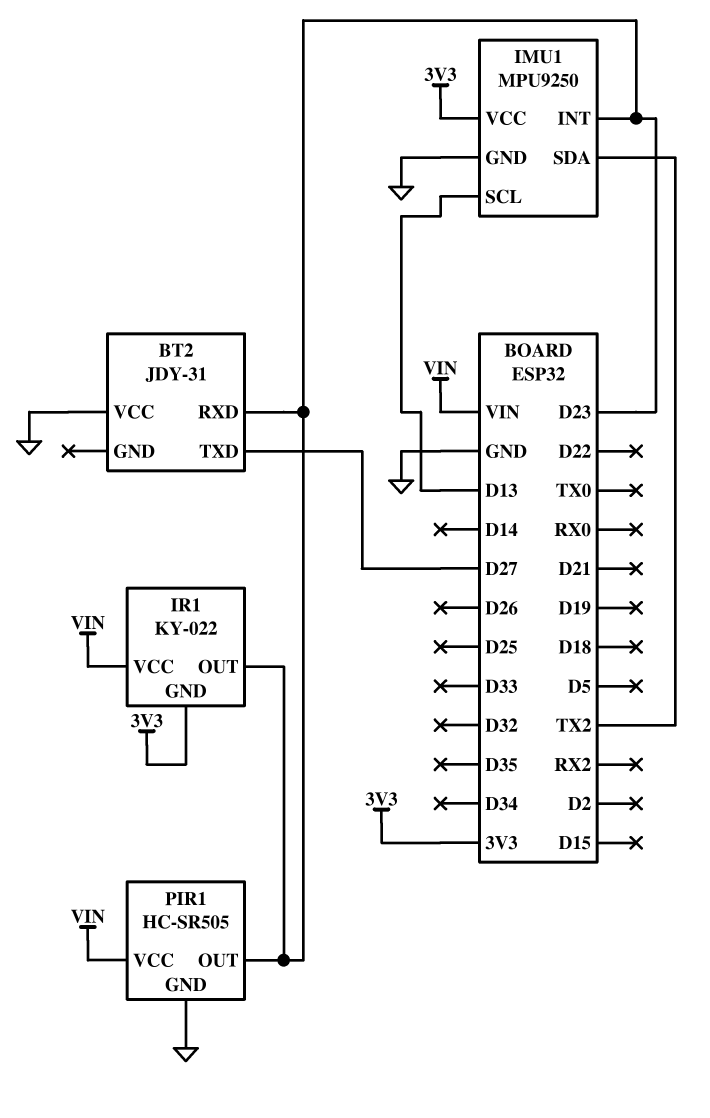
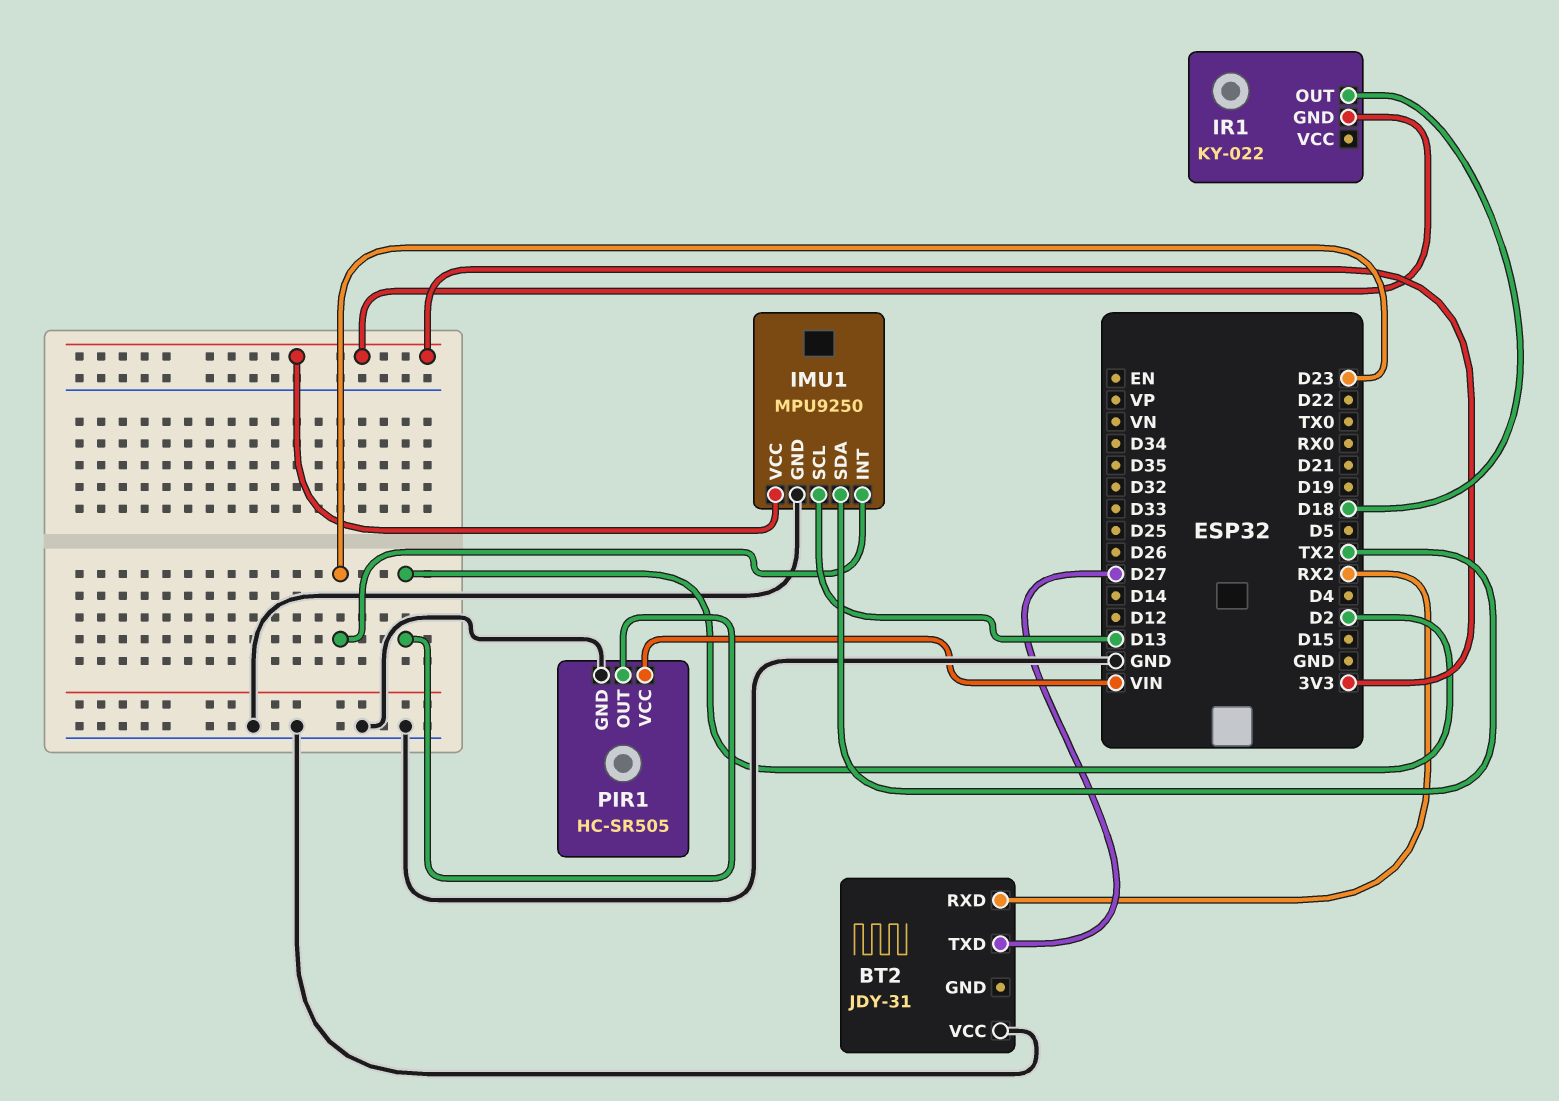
BT2 pin RXD: D23 -> RX2
IR1 pin OUT: D23 -> D18
IR1 pin VCC: VIN -> none
PIR1 pin OUT: D23 -> D2

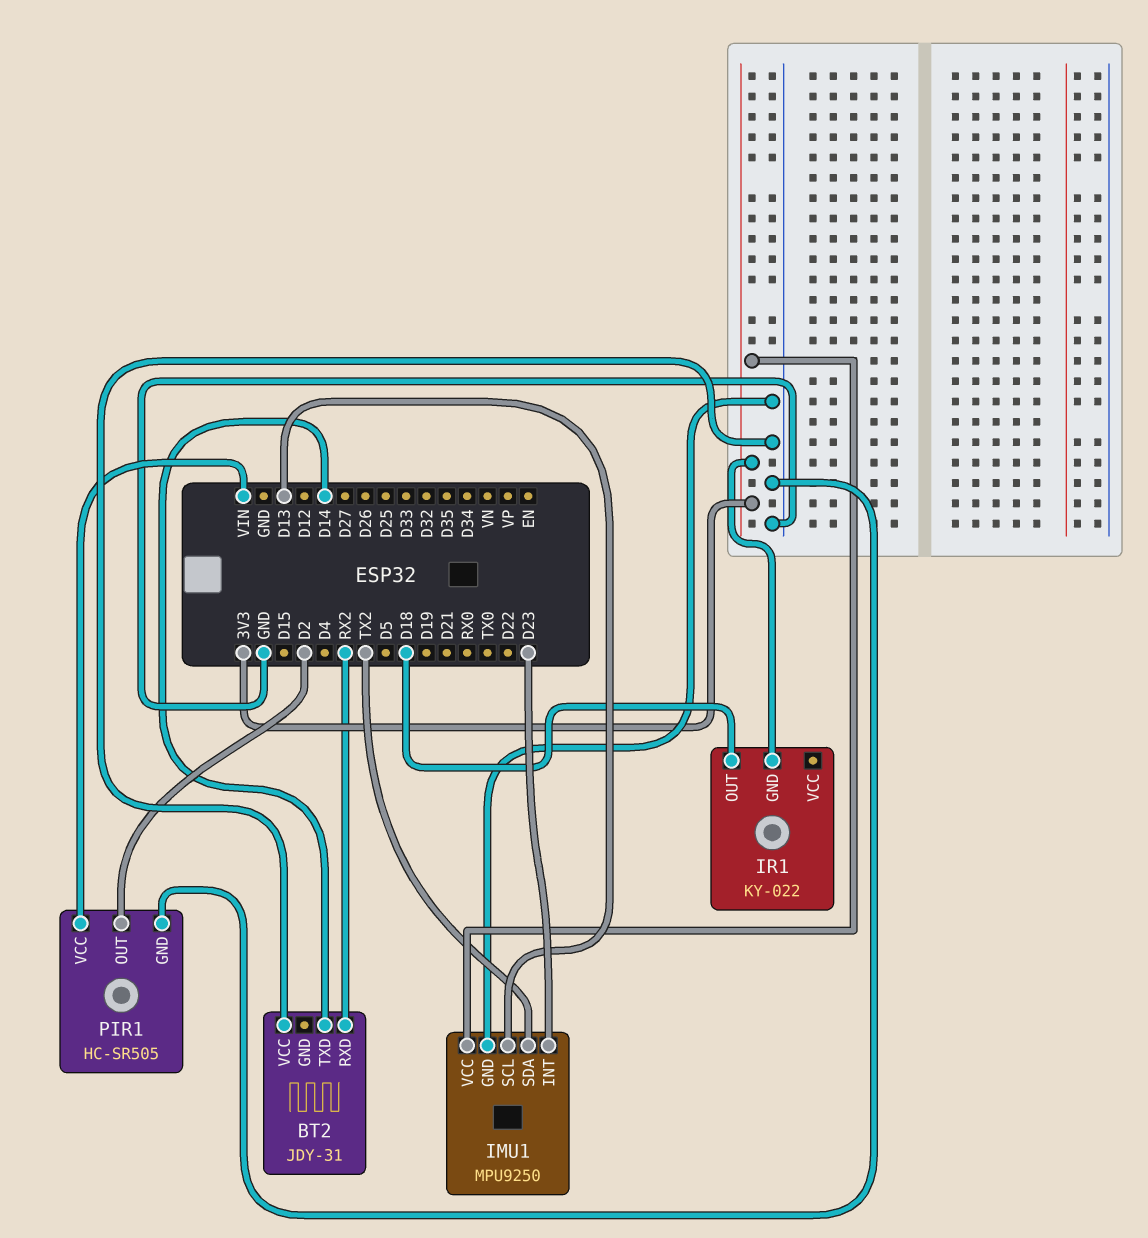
BT2 pin TXD: D27 -> D14

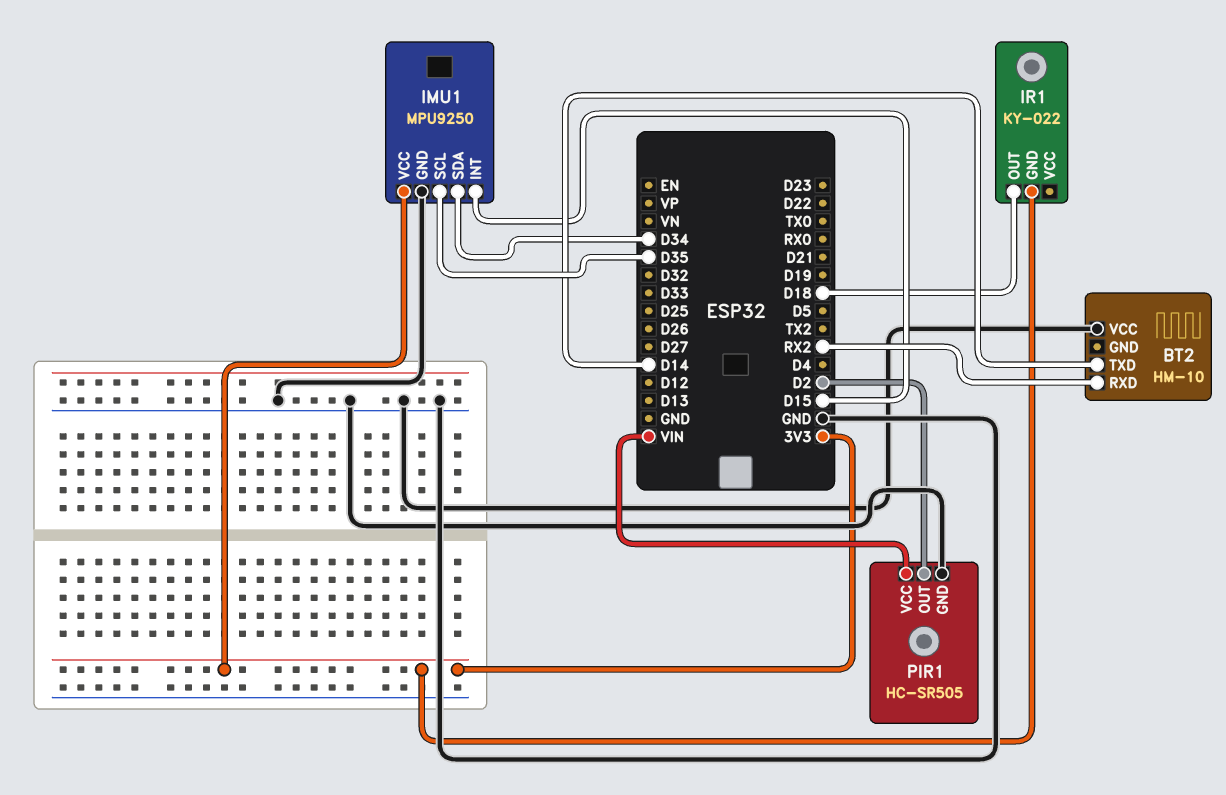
BT2: JDY-31 -> HM-10
IMU1 pin INT: D23 -> D15
IMU1 pin SCL: D13 -> D35
IMU1 pin SDA: TX2 -> D34

